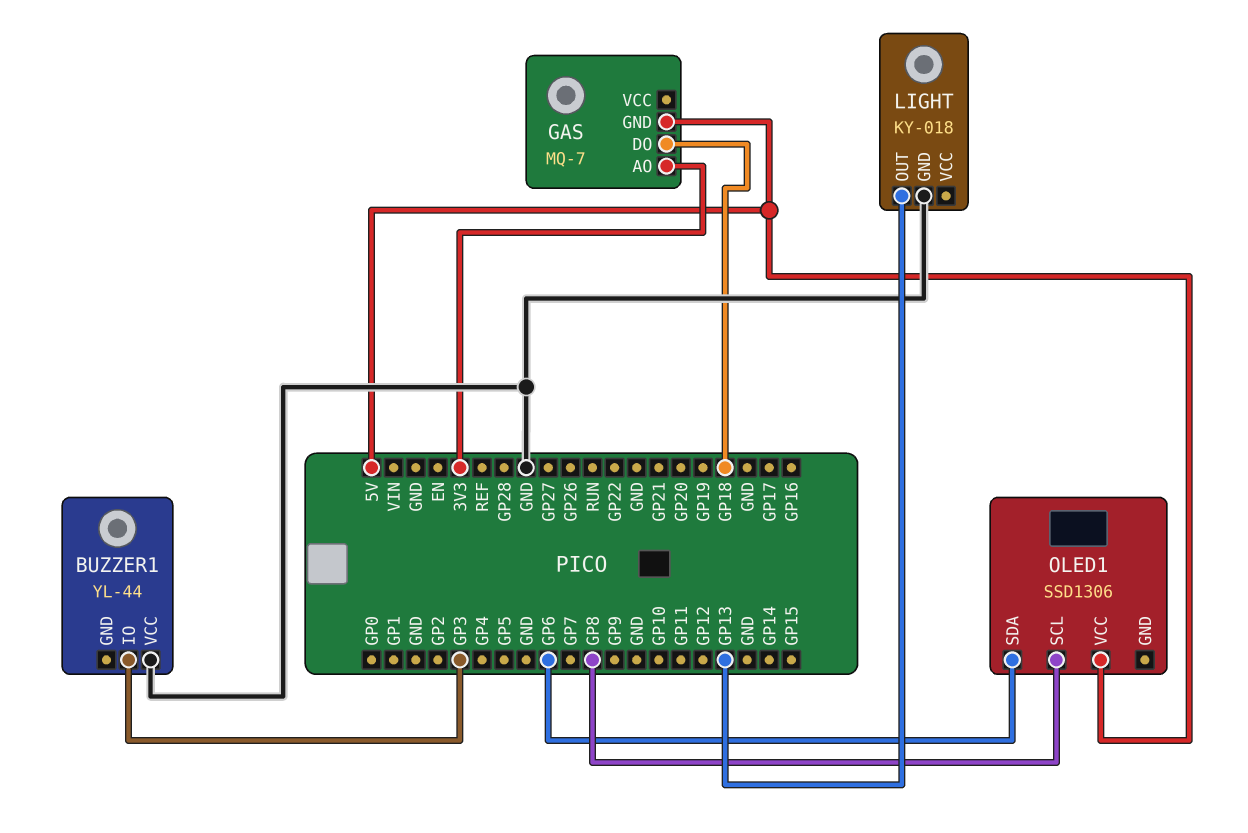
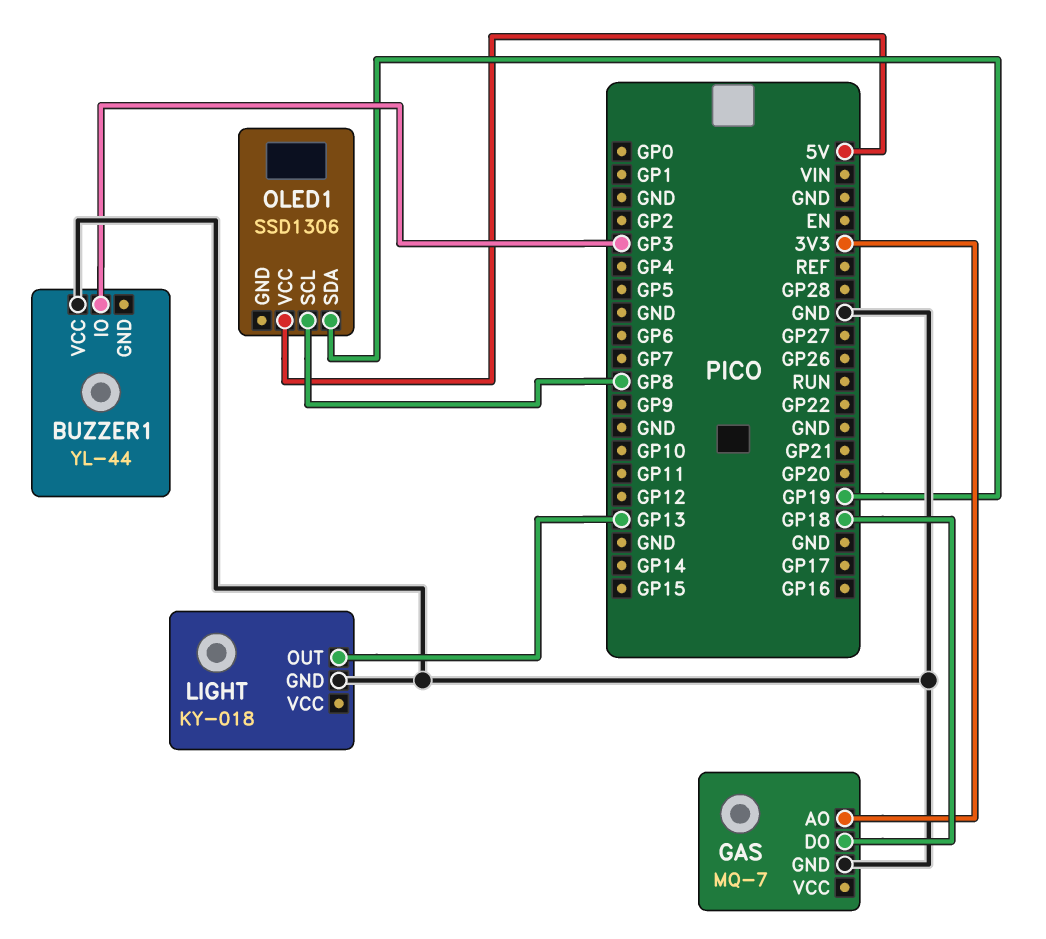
GAS pin GND: 5V -> GND
OLED1 pin SDA: GP6 -> GP19

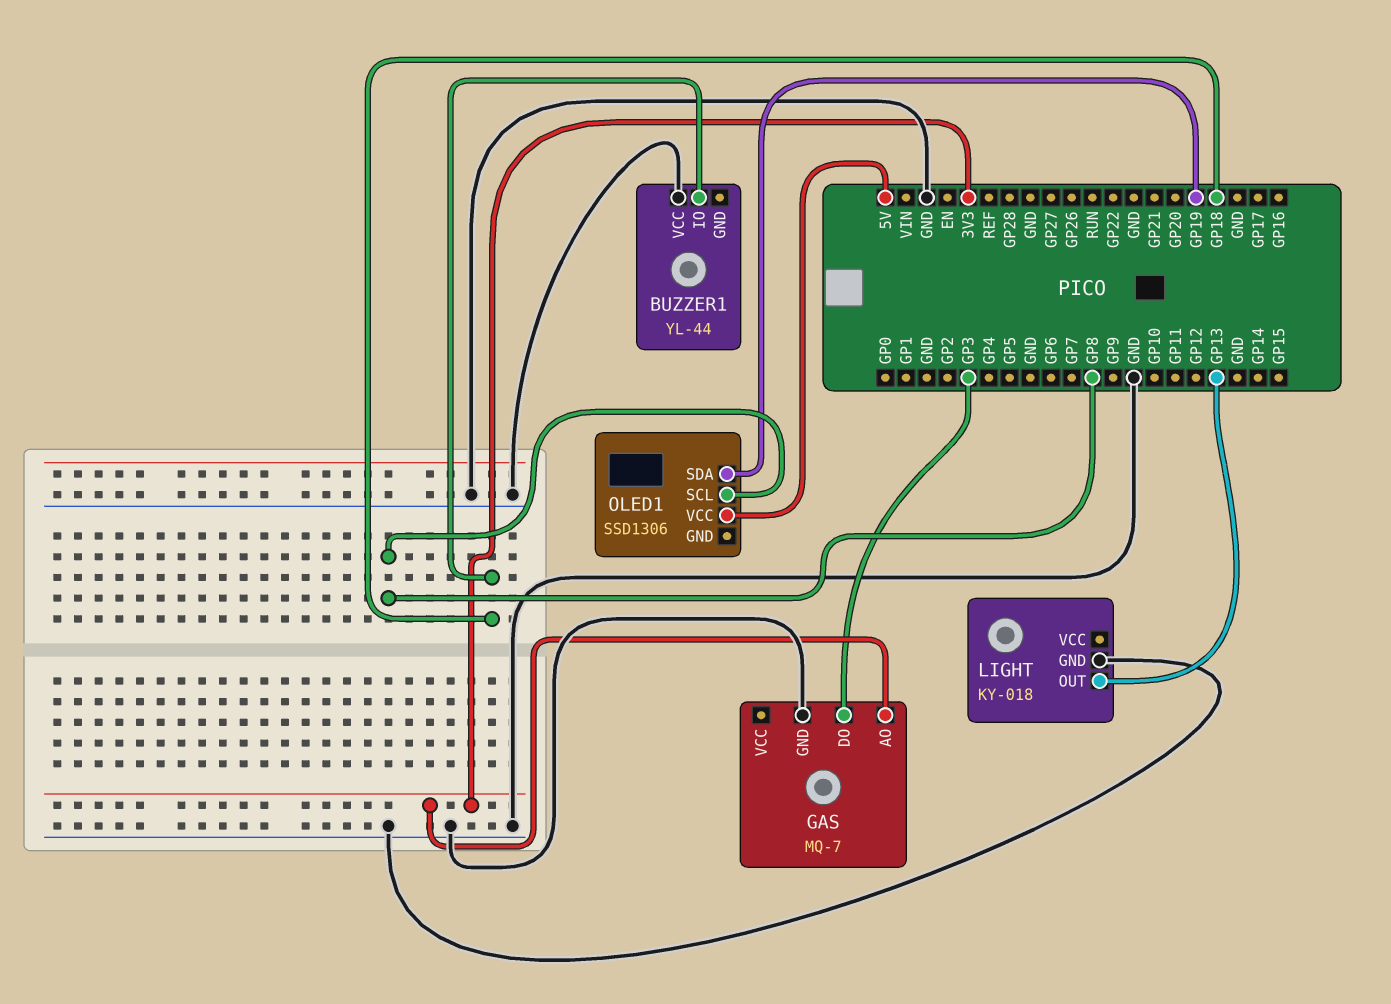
BUZZER1 pin IO: GP3 -> GP18
GAS pin DO: GP18 -> GP3

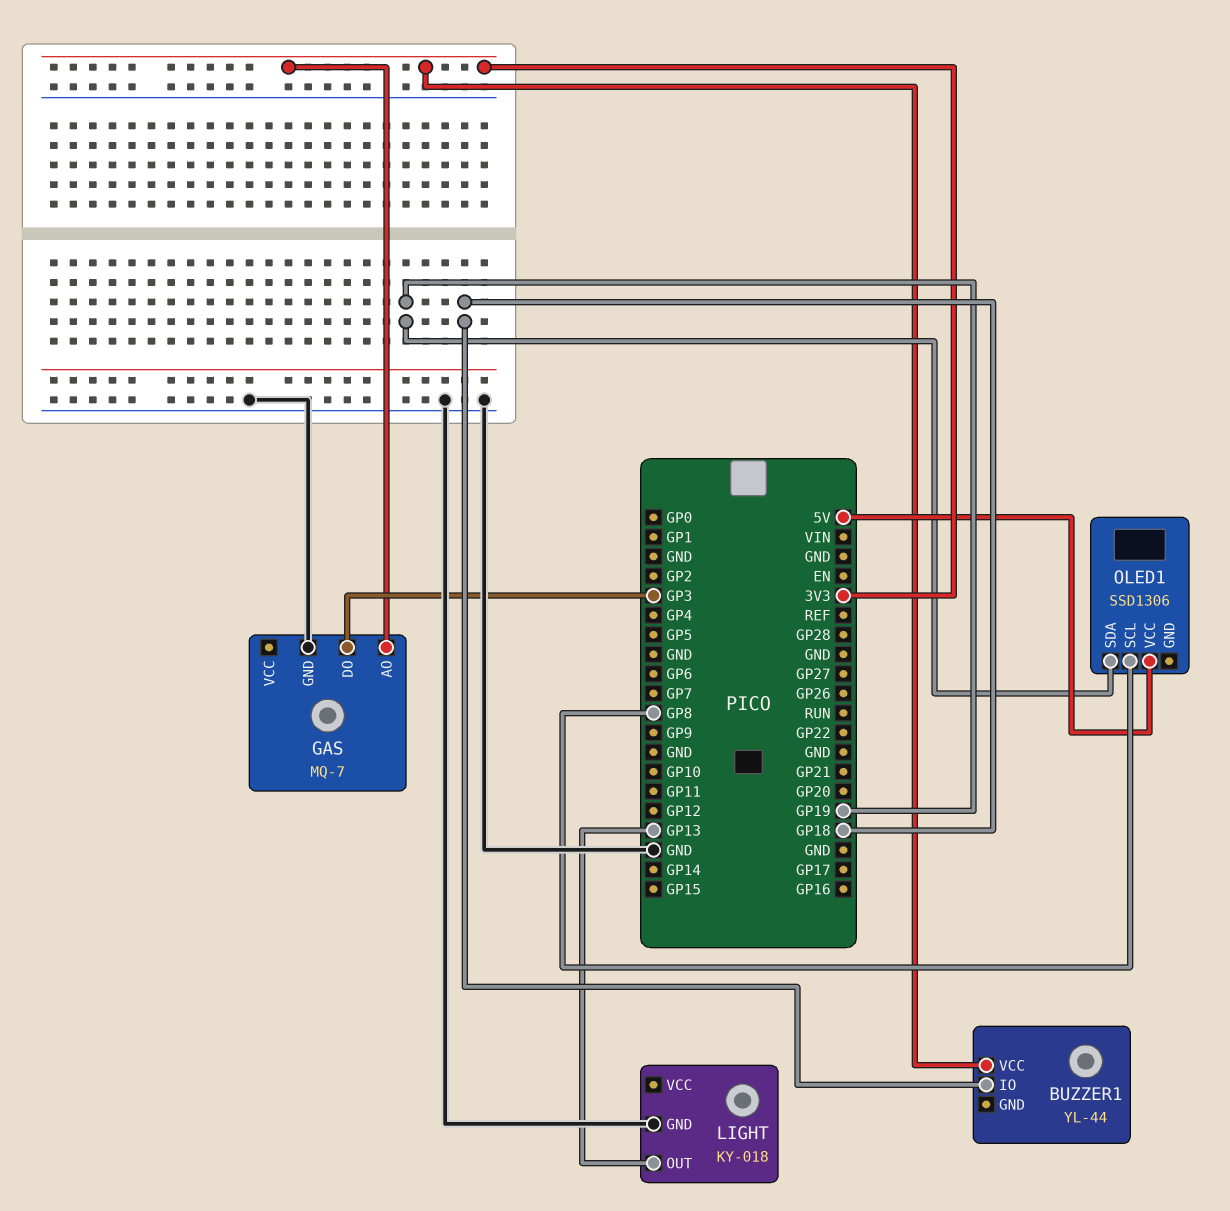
BUZZER1 pin VCC: GND -> 3V3

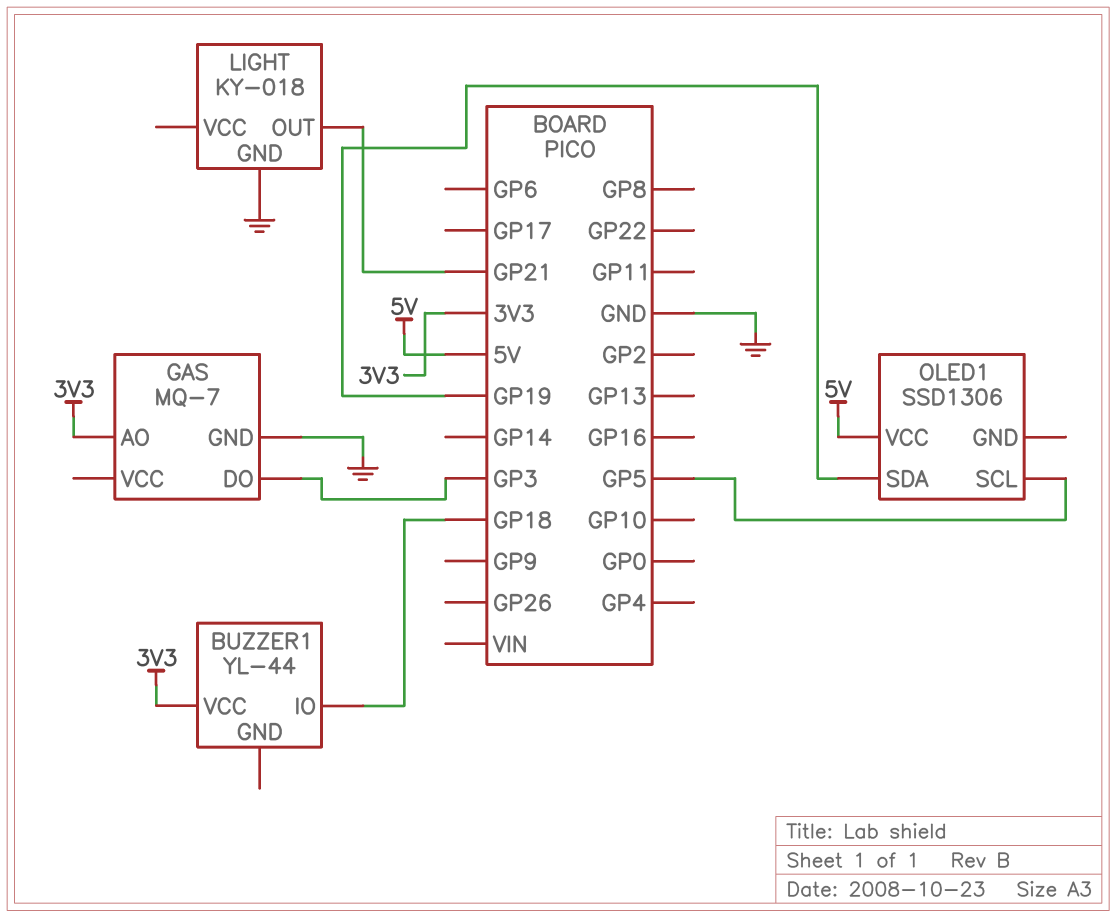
LIGHT pin OUT: GP13 -> GP21
OLED1 pin SCL: GP8 -> GP5

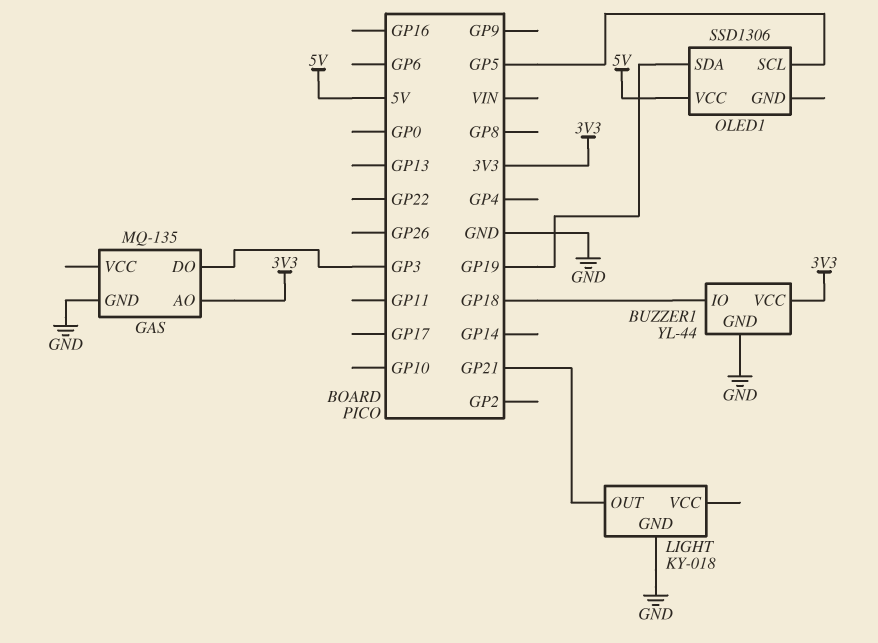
BUZZER1 pin GND: none -> GND
GAS: MQ-7 -> MQ-135

